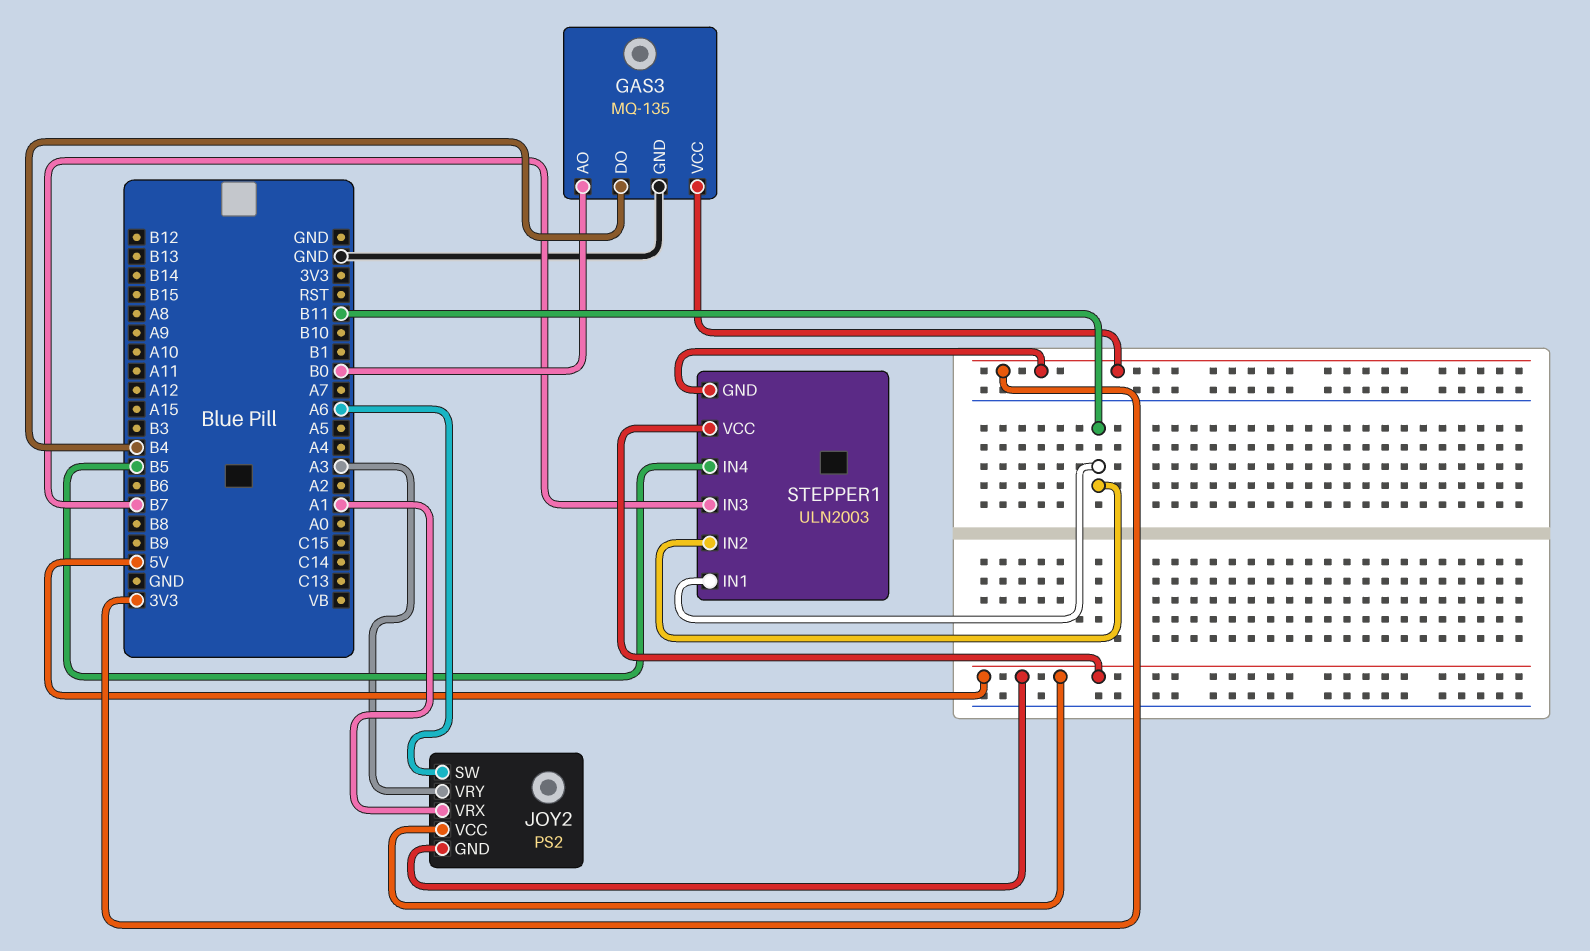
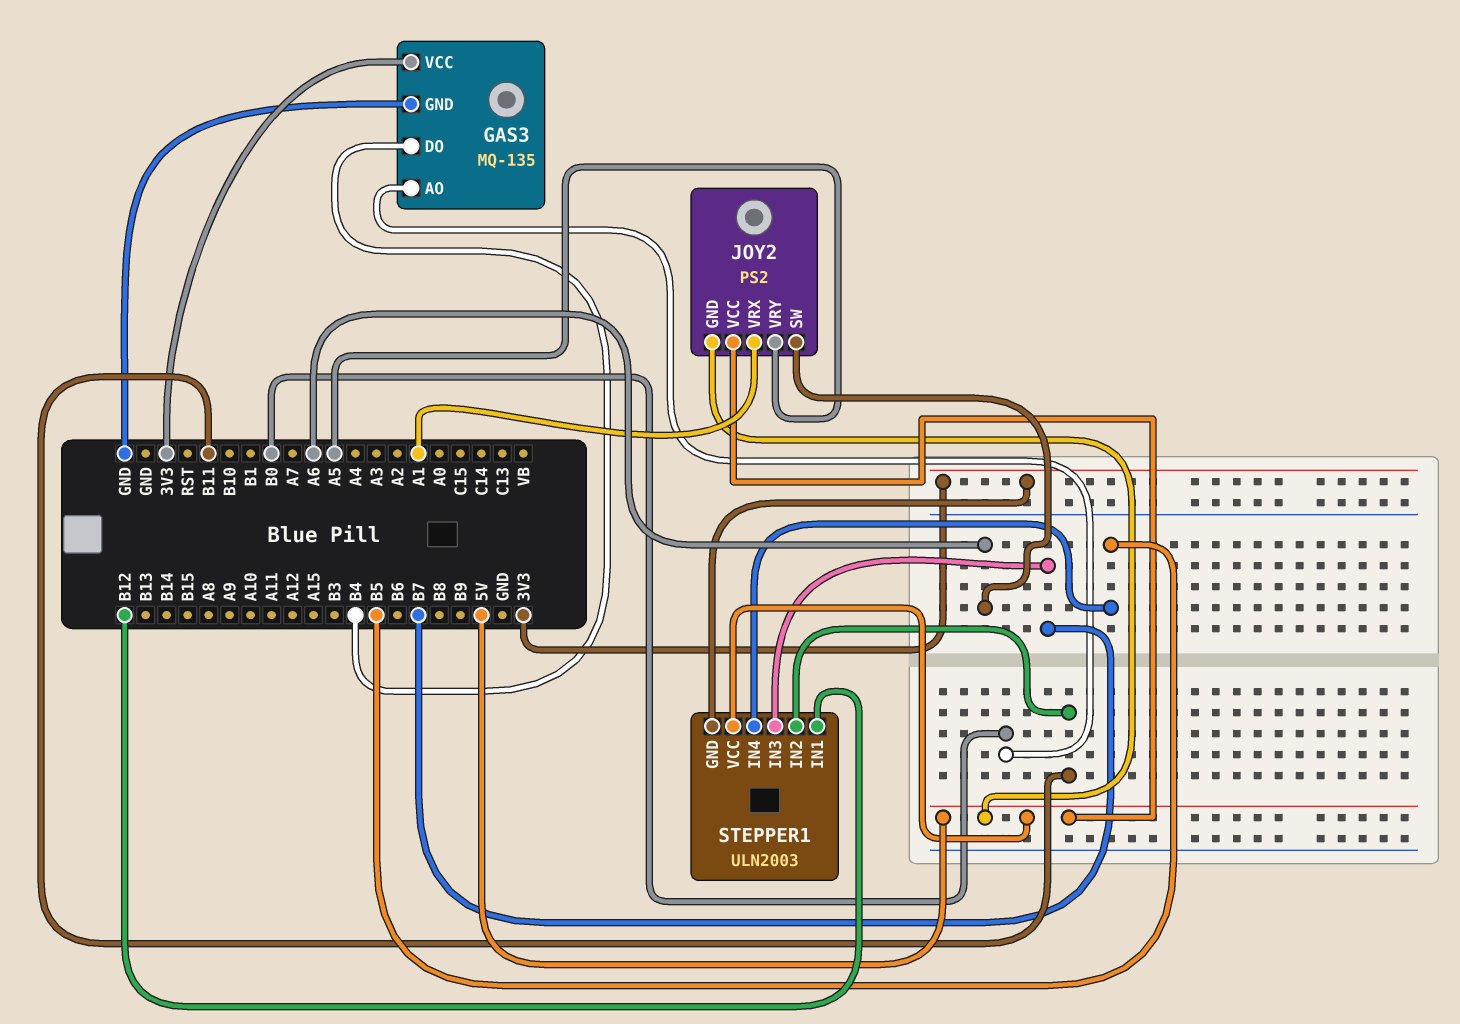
JOY2 pin VRY: A3 -> A5
STEPPER1 pin IN1: B11 -> B12

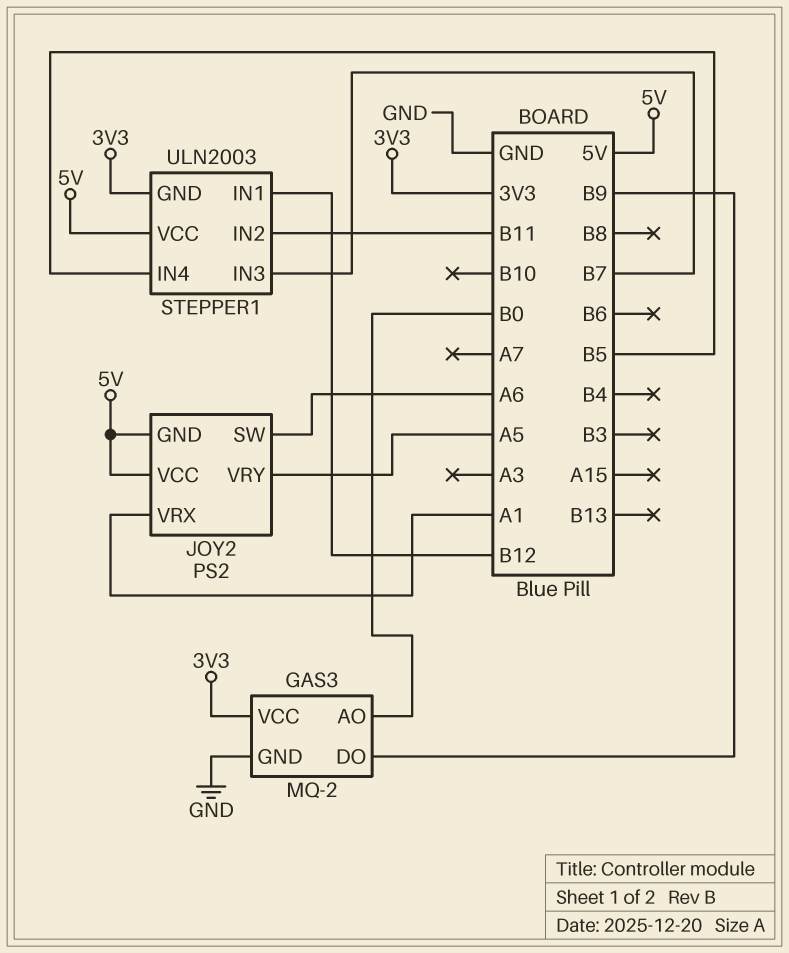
GAS3: MQ-135 -> MQ-2
GAS3 pin DO: B4 -> B9

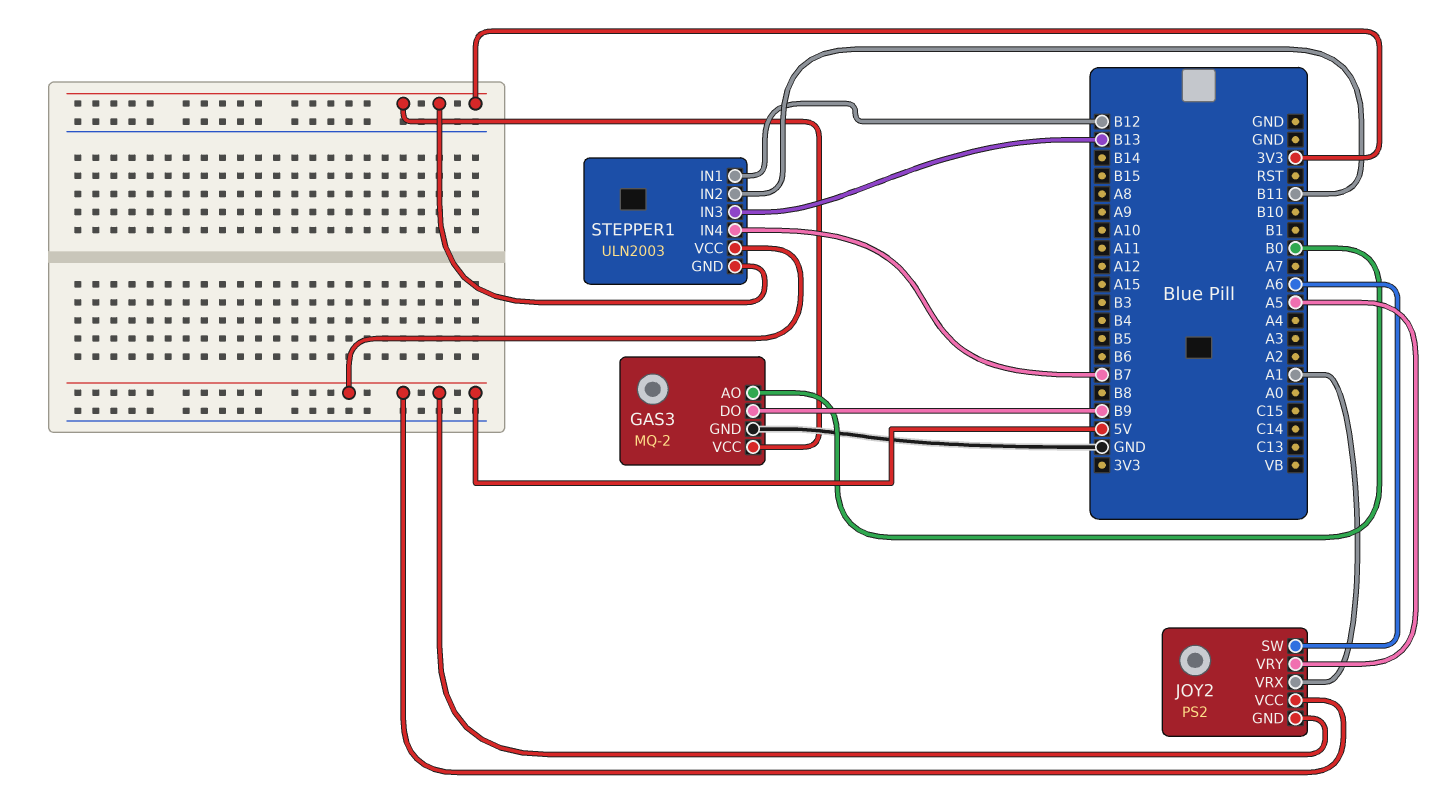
STEPPER1 pin IN3: B7 -> B13
STEPPER1 pin IN4: B5 -> B7

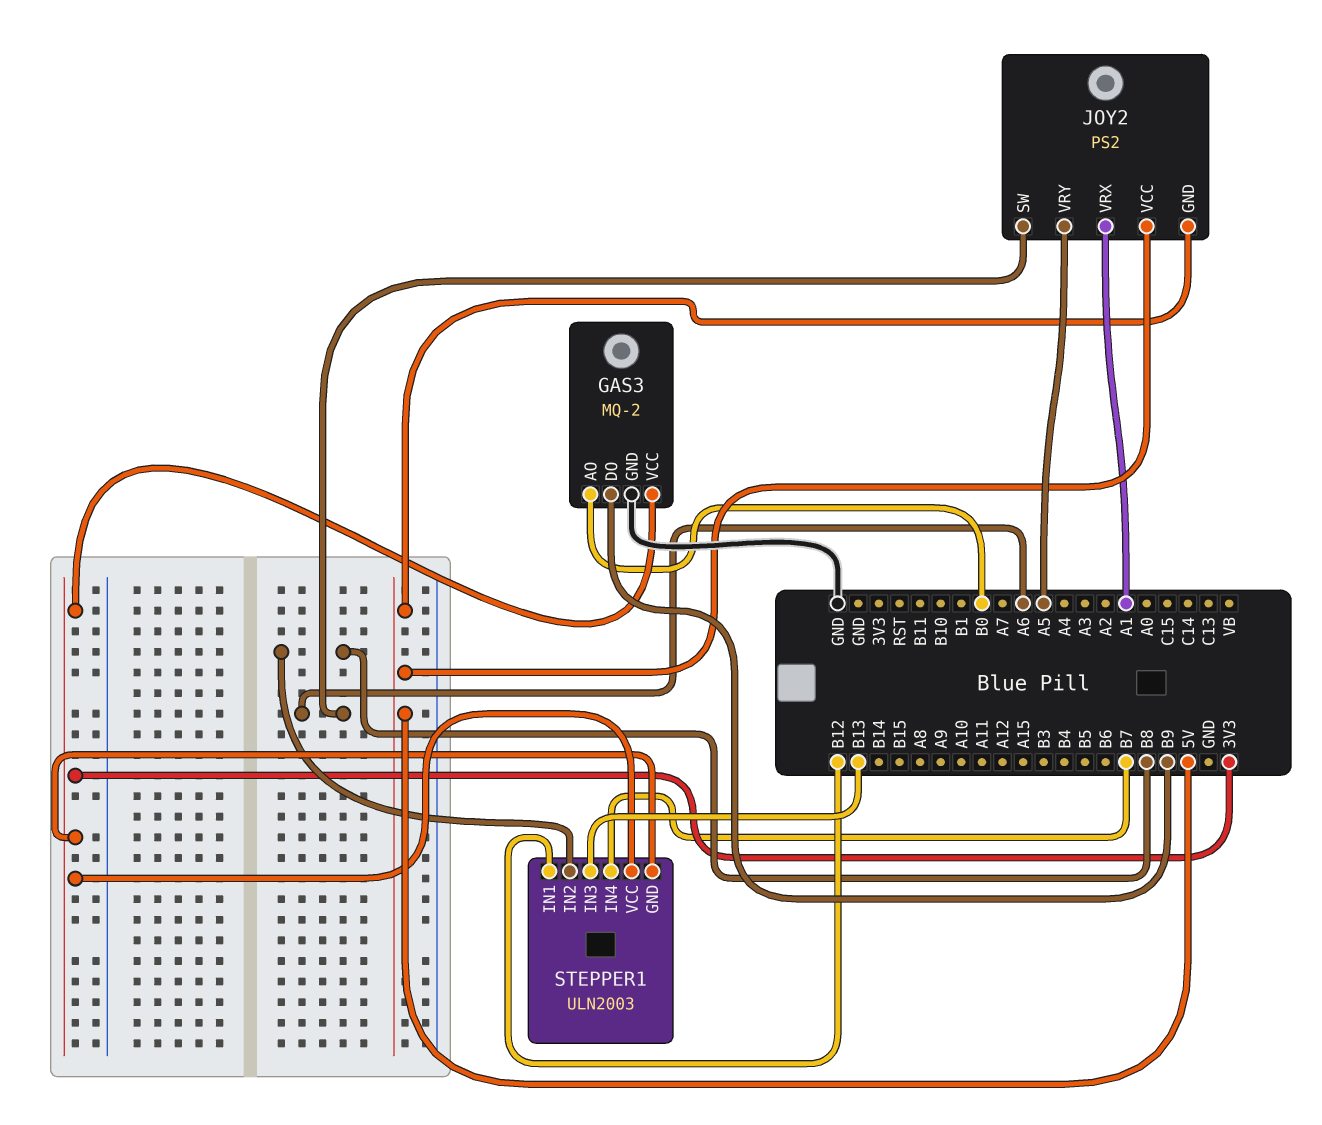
STEPPER1 pin IN2: B11 -> B8
STEPPER1 pin VCC: 5V -> 3V3

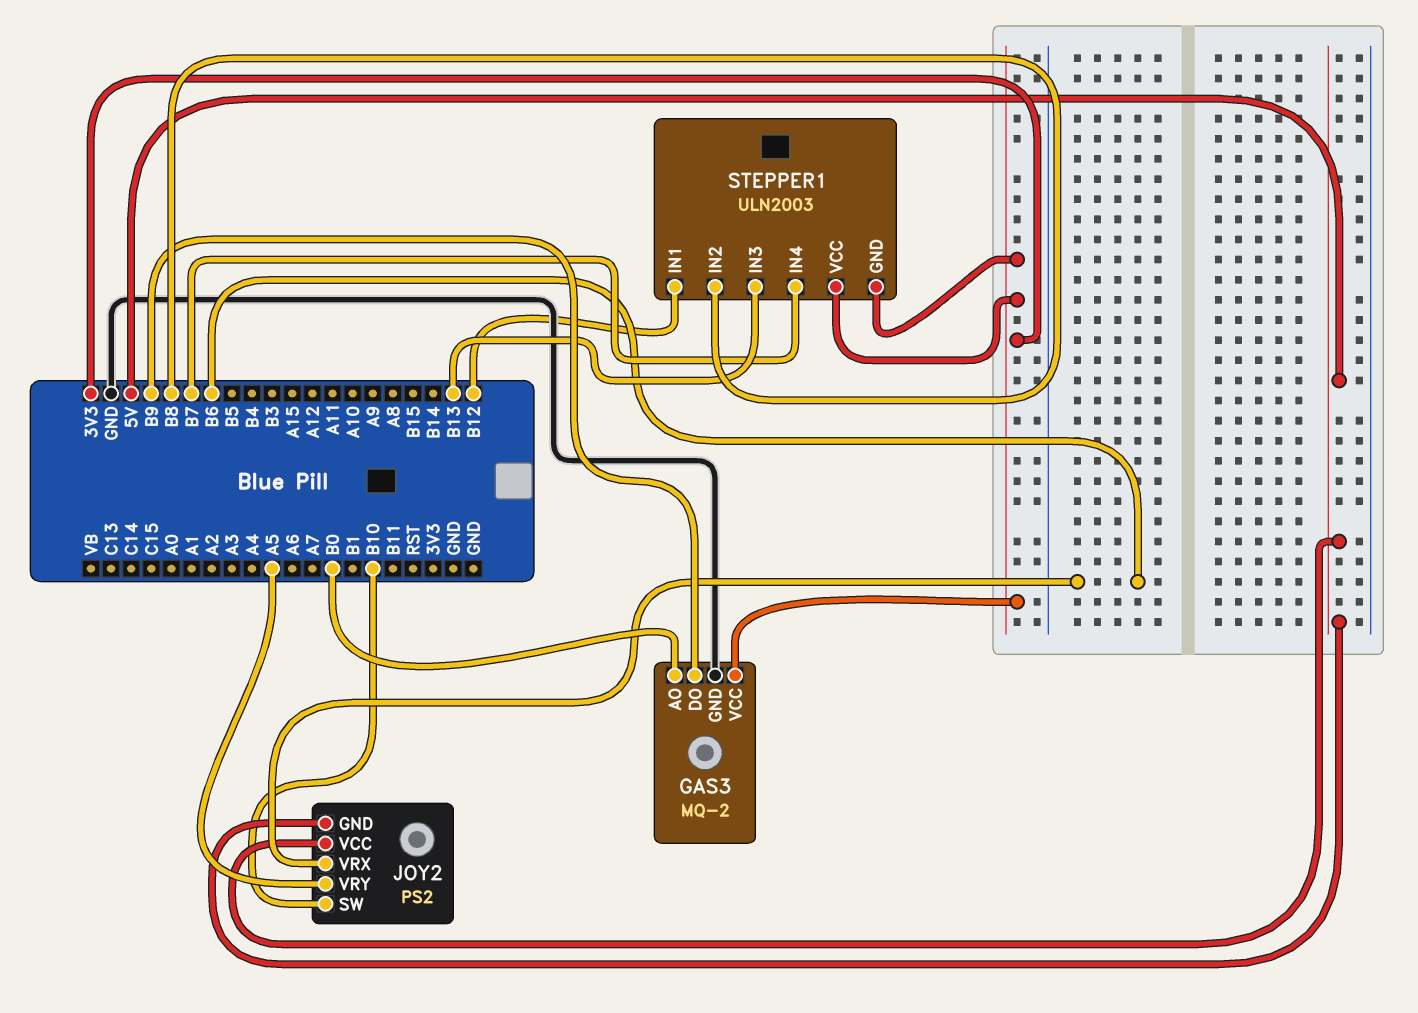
JOY2 pin SW: A6 -> B10
JOY2 pin VRX: A1 -> B6

